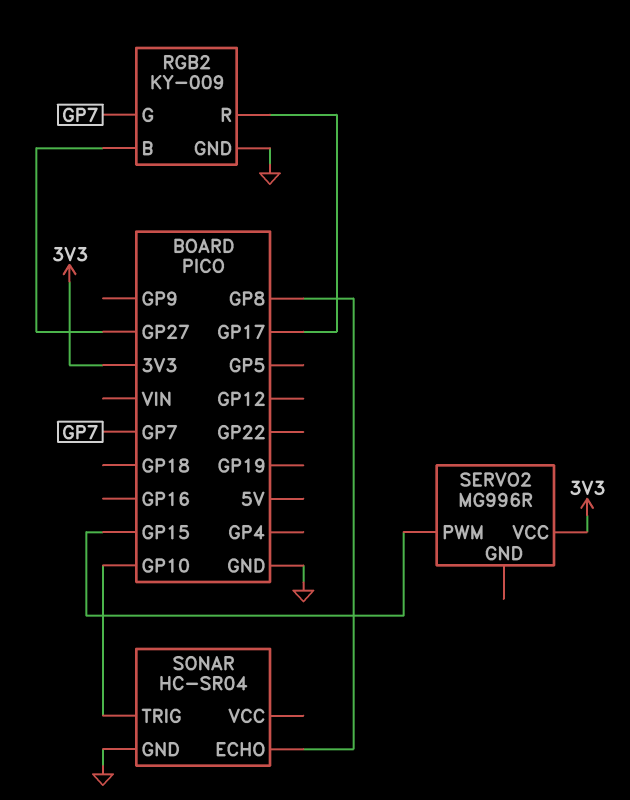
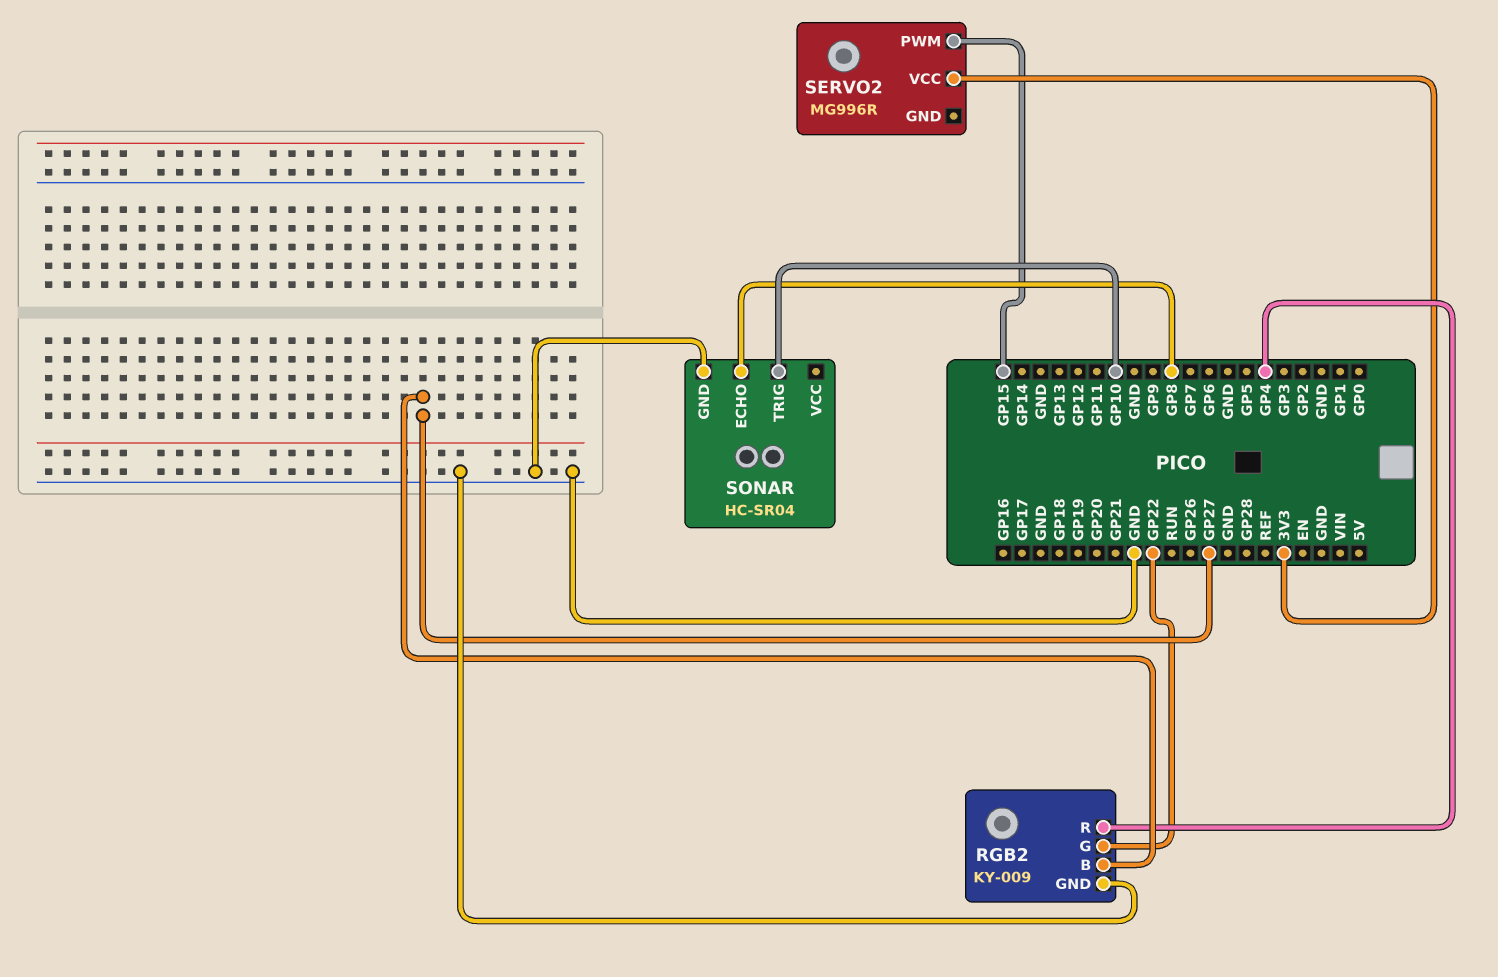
RGB2 pin G: GP7 -> GP22
RGB2 pin R: GP17 -> GP4

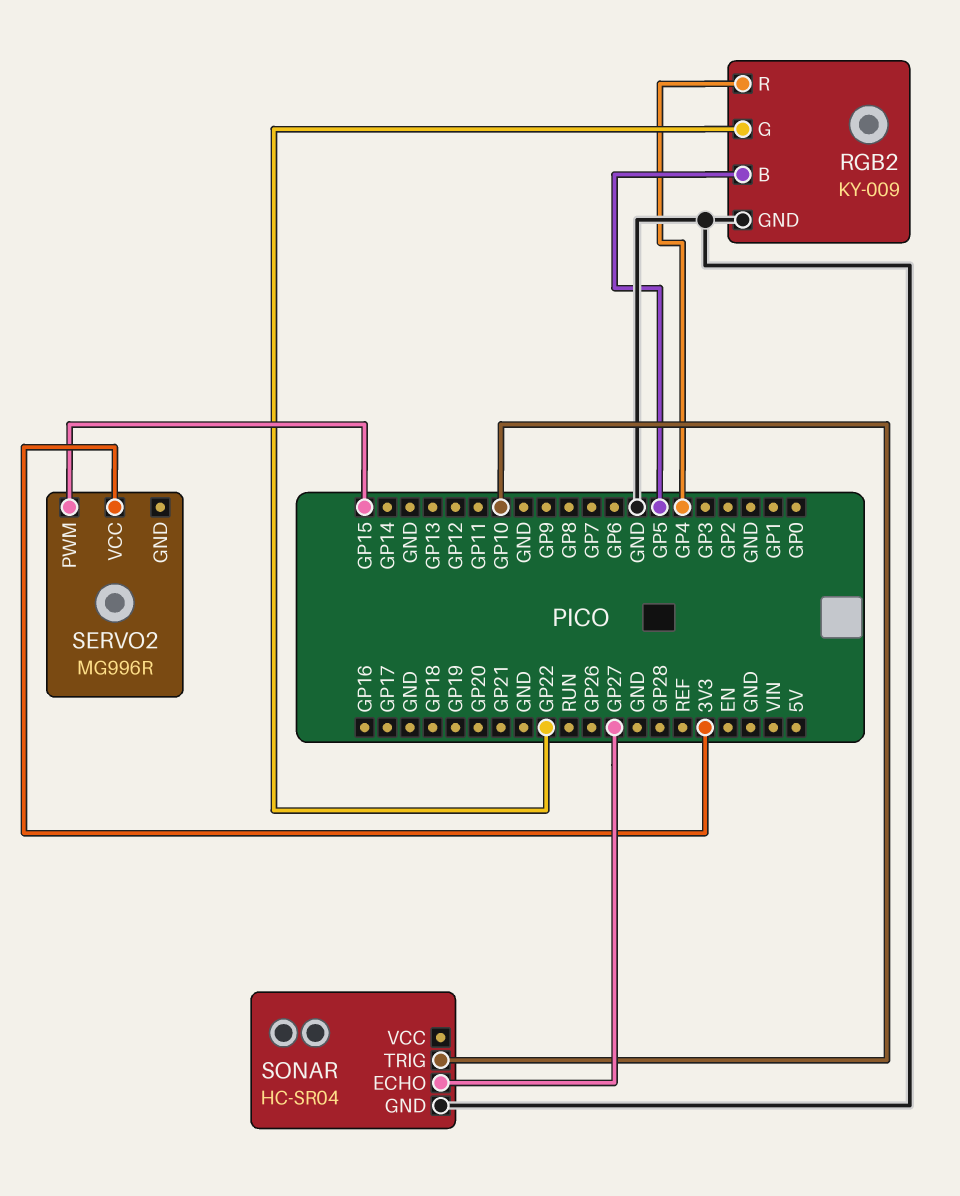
RGB2 pin B: GP27 -> GP5
SONAR pin ECHO: GP8 -> GP27

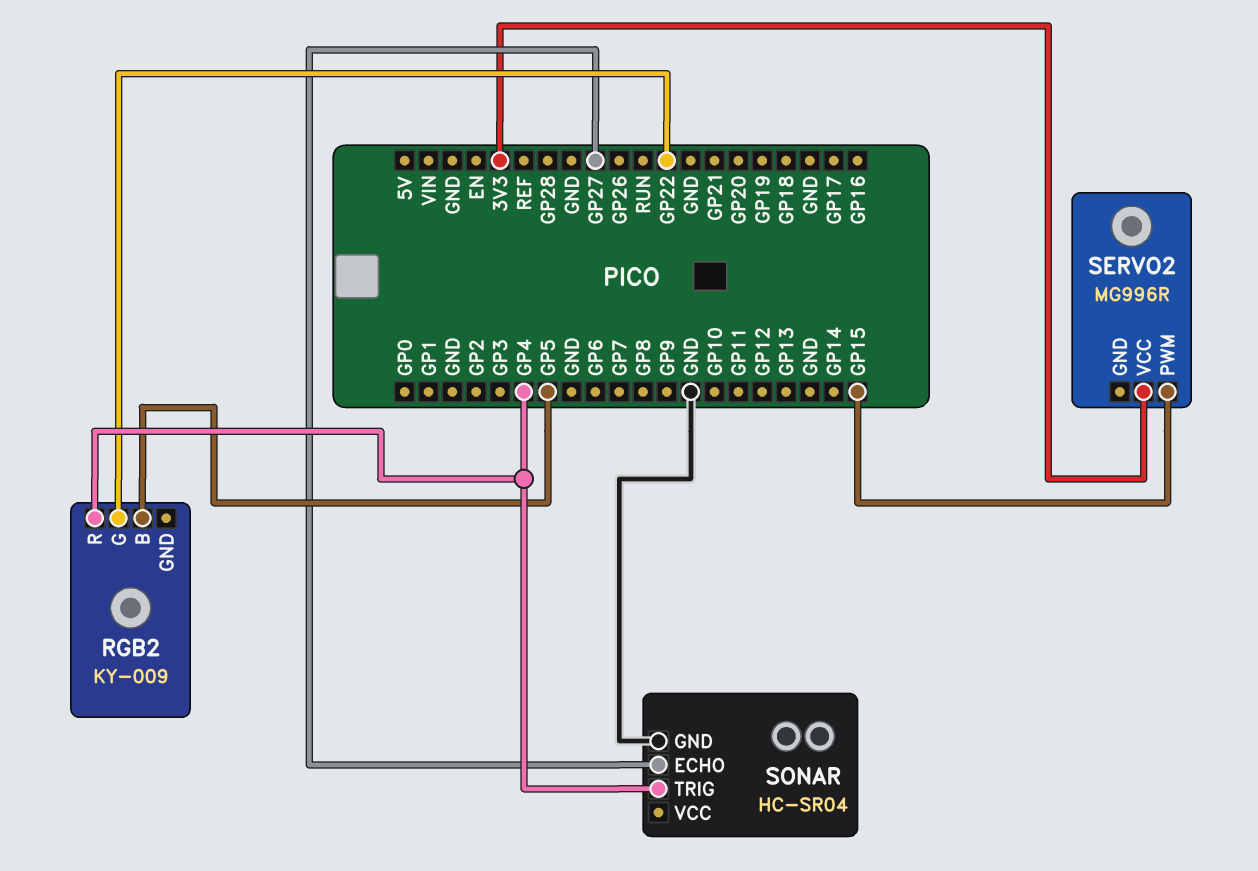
RGB2 pin GND: GND -> none
SONAR pin TRIG: GP10 -> GP4

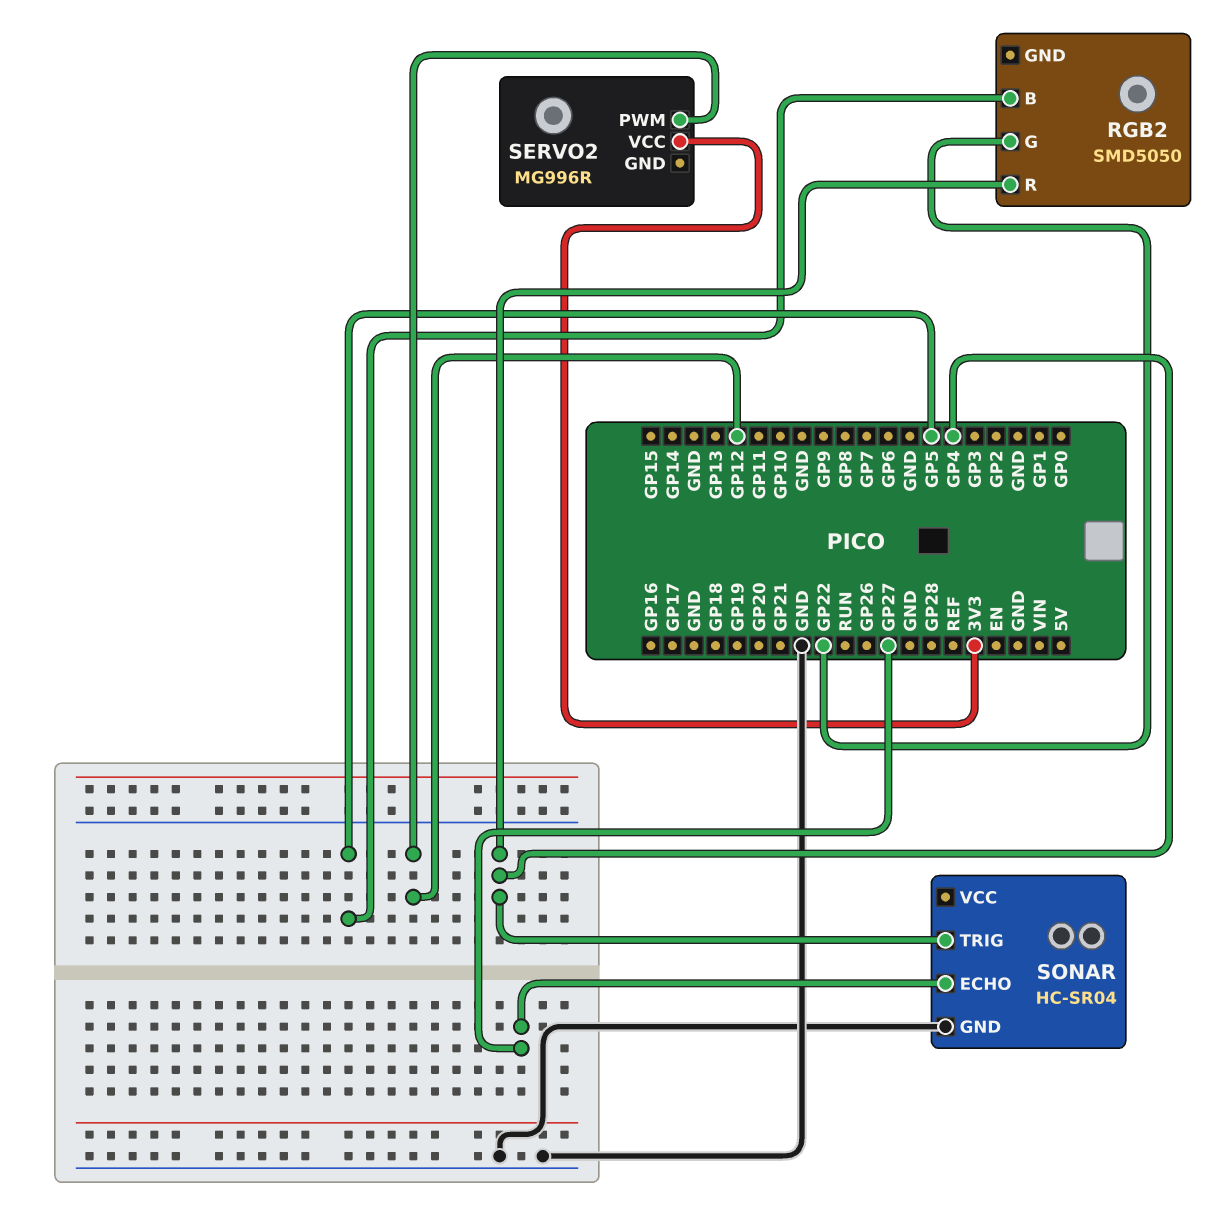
RGB2: KY-009 -> SMD5050
SERVO2 pin PWM: GP15 -> GP12

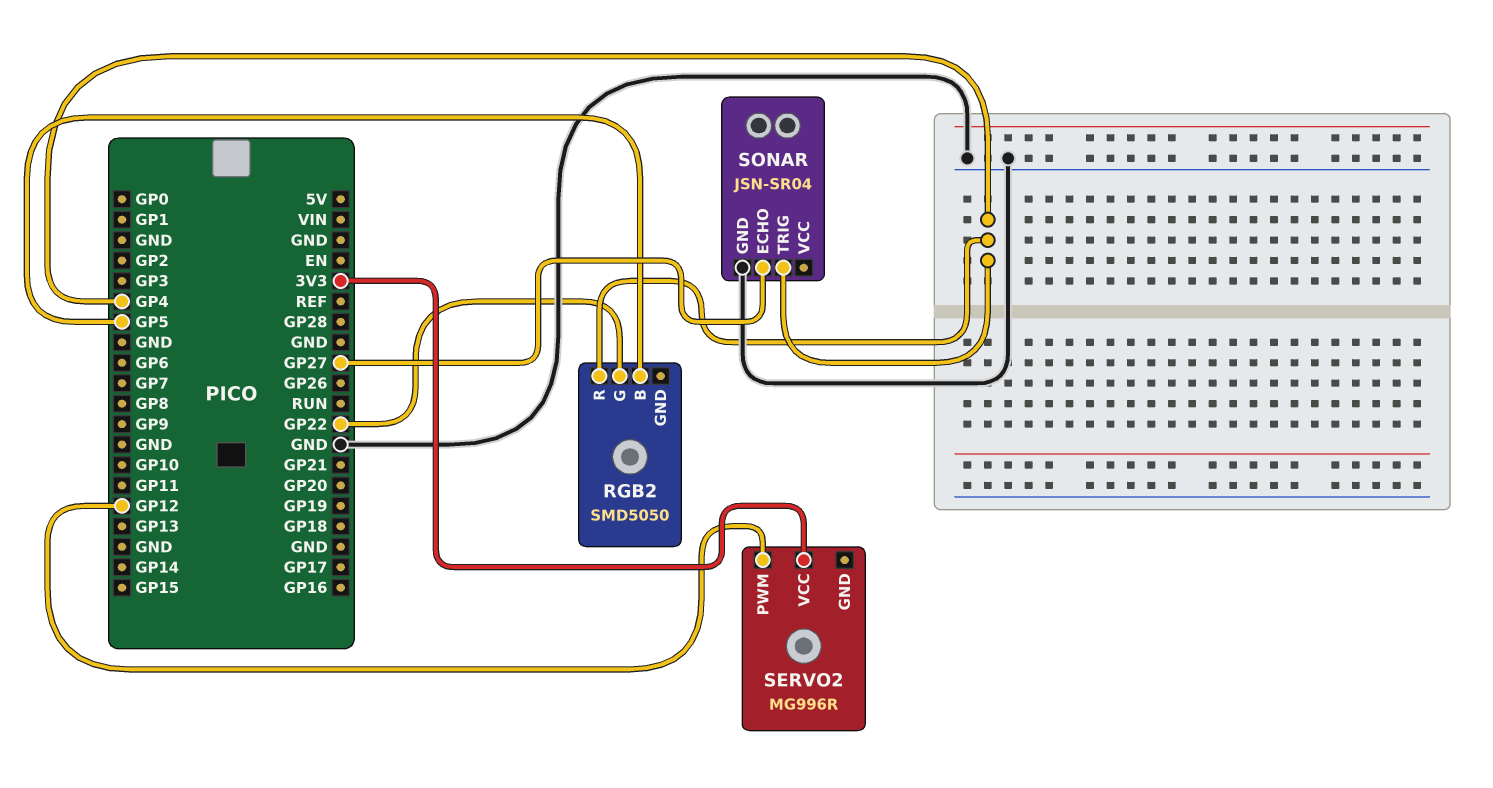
SONAR: HC-SR04 -> JSN-SR04

